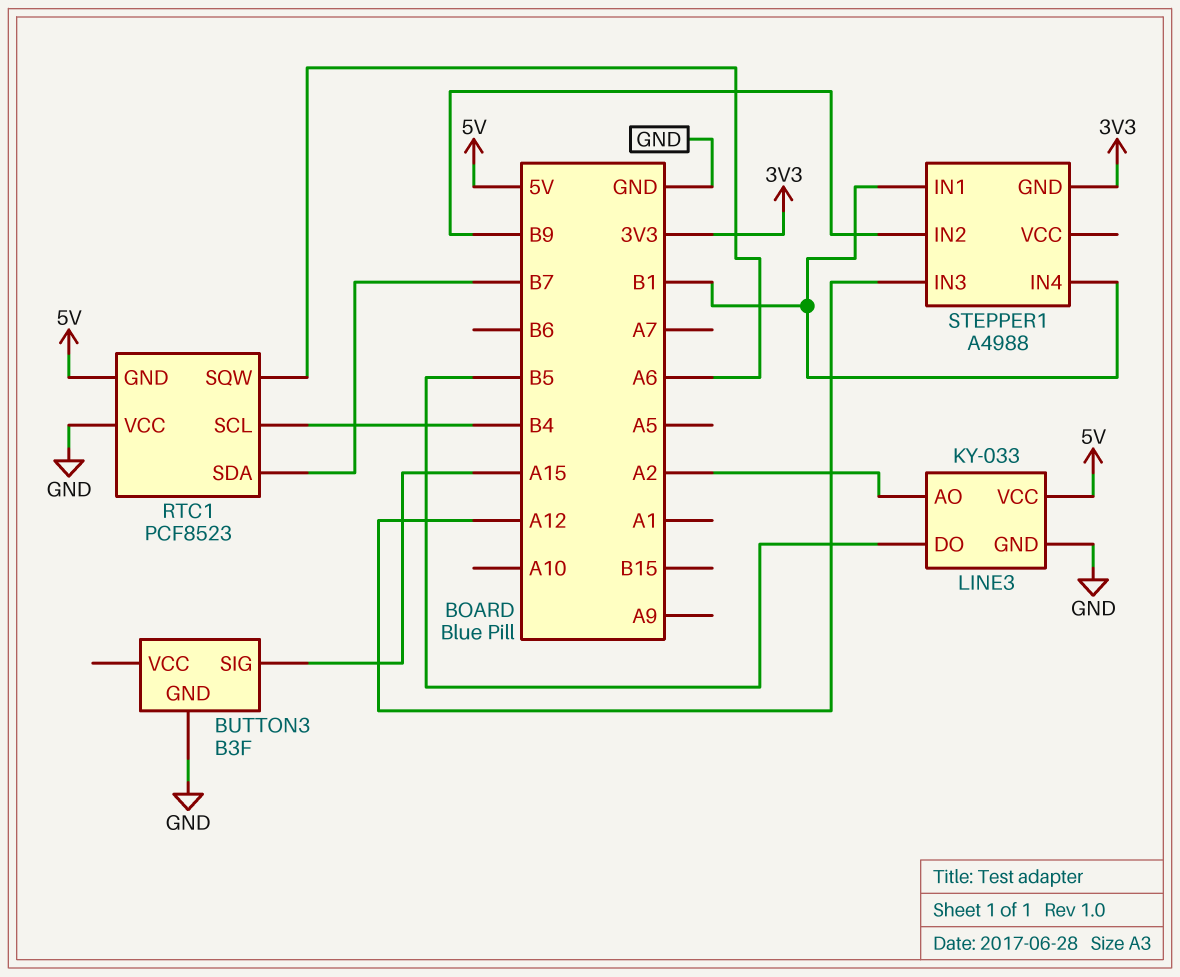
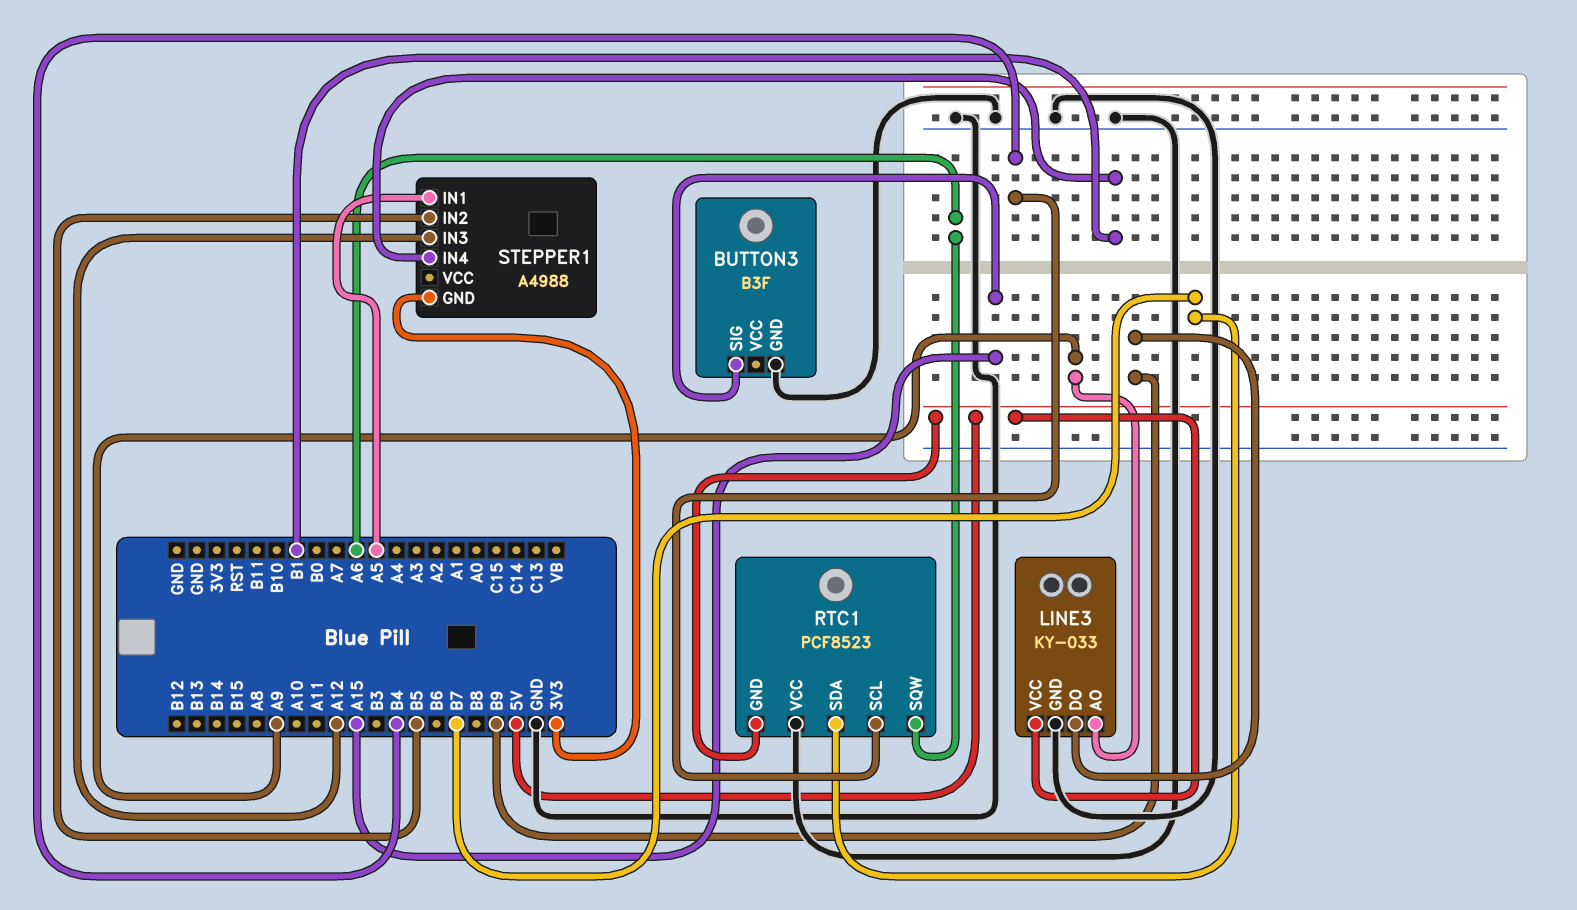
LINE3 pin AO: A2 -> A9
LINE3 pin DO: B5 -> B9
STEPPER1 pin IN1: B1 -> A5
STEPPER1 pin IN2: B9 -> B5

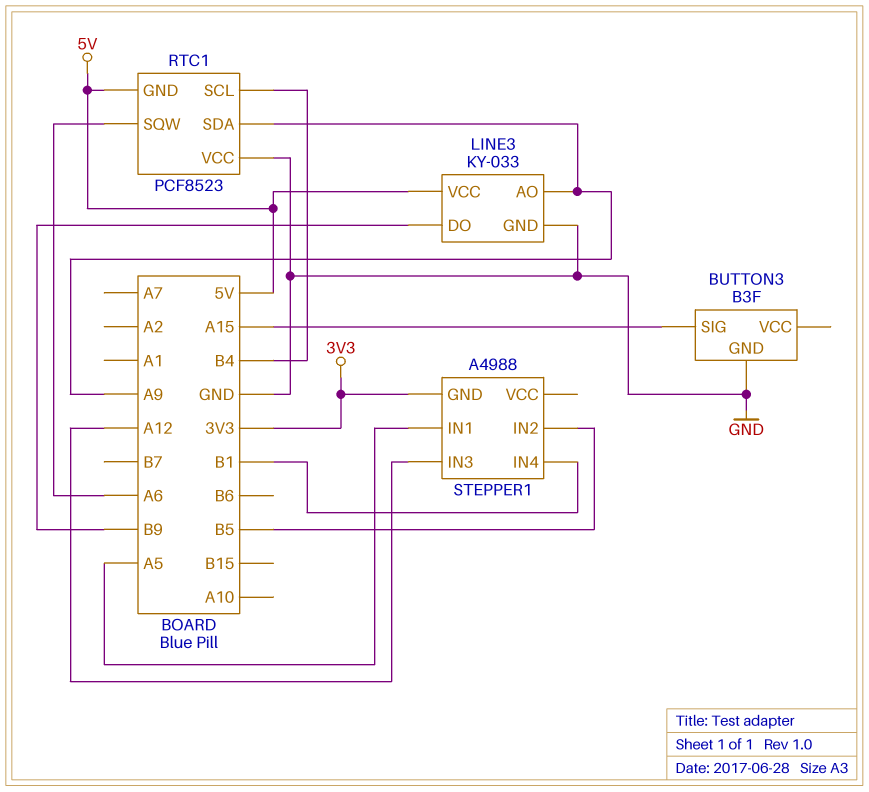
RTC1 pin SDA: B7 -> A9

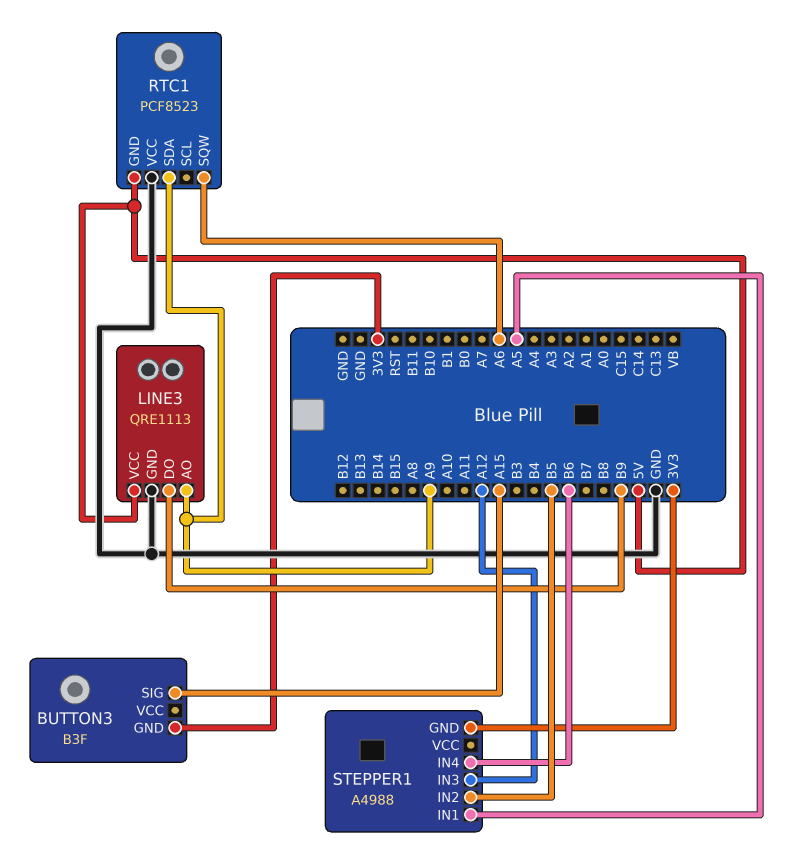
BUTTON3 pin GND: GND -> 3V3
LINE3: KY-033 -> QRE1113
RTC1 pin SCL: B4 -> none
STEPPER1 pin IN4: B1 -> B6

